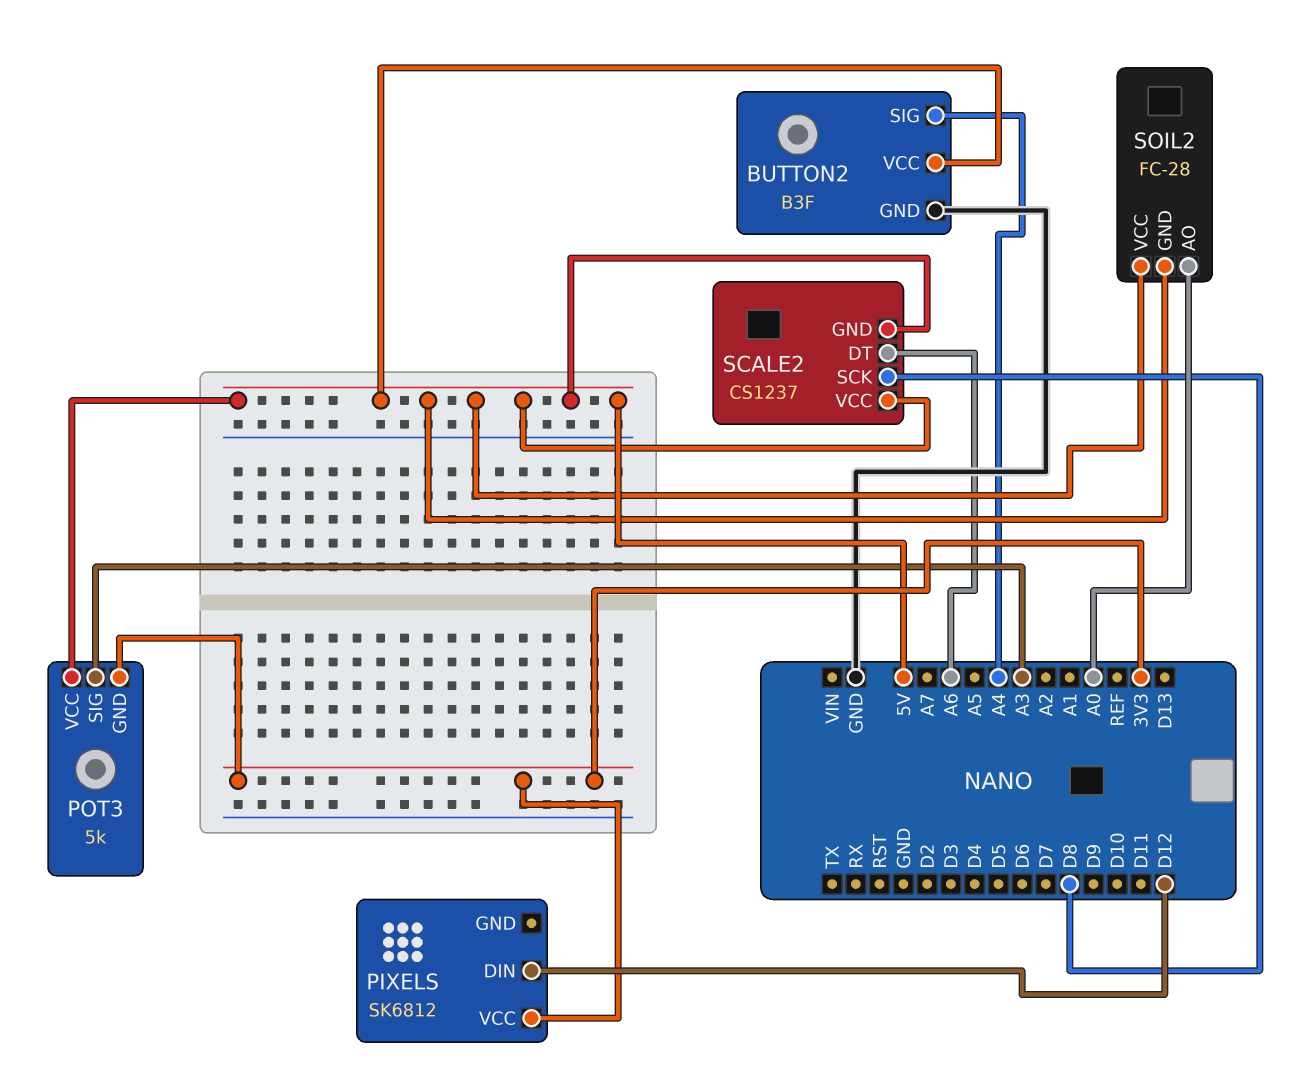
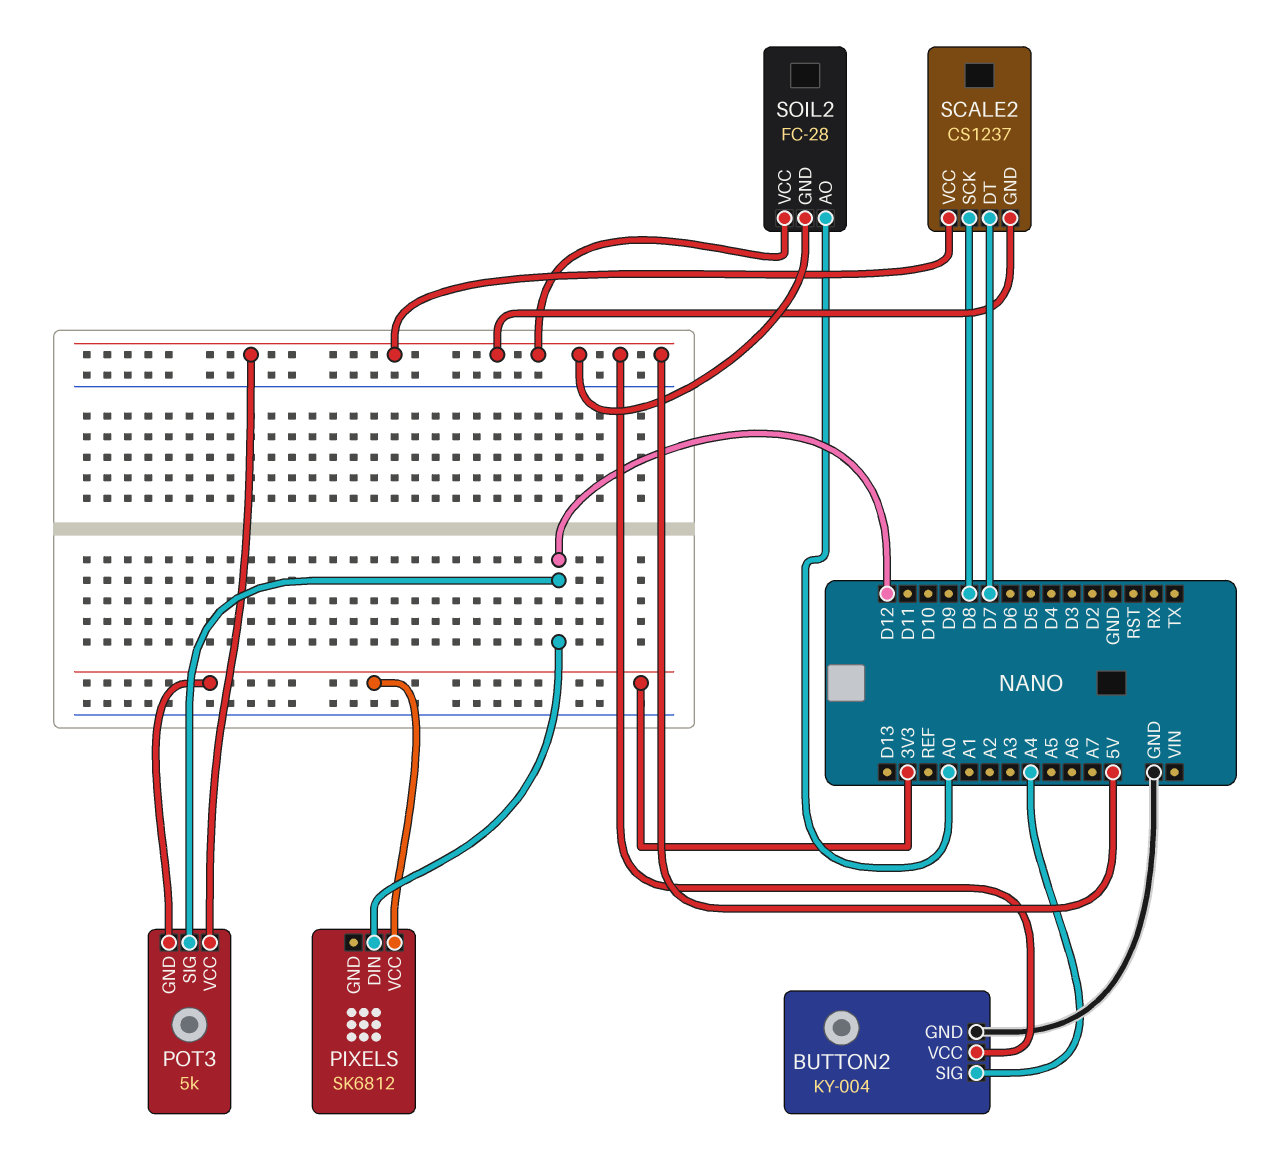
BUTTON2: B3F -> KY-004
POT3 pin SIG: A3 -> D12
SCALE2 pin DT: A6 -> D7

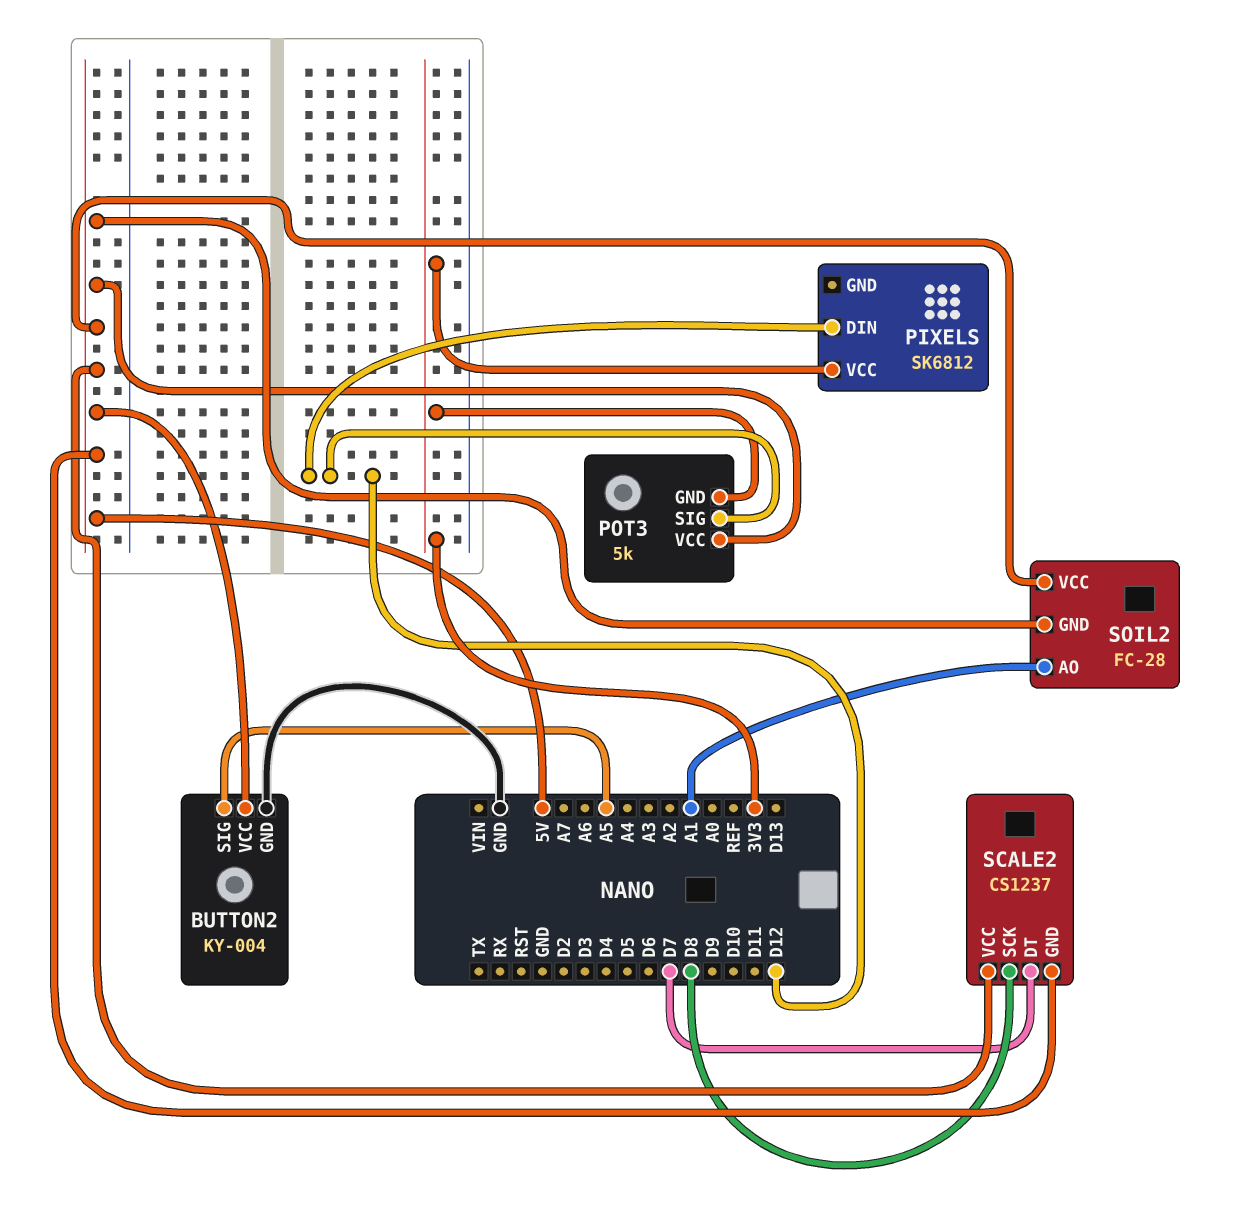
BUTTON2 pin SIG: A4 -> A5
SOIL2 pin AO: A0 -> A1

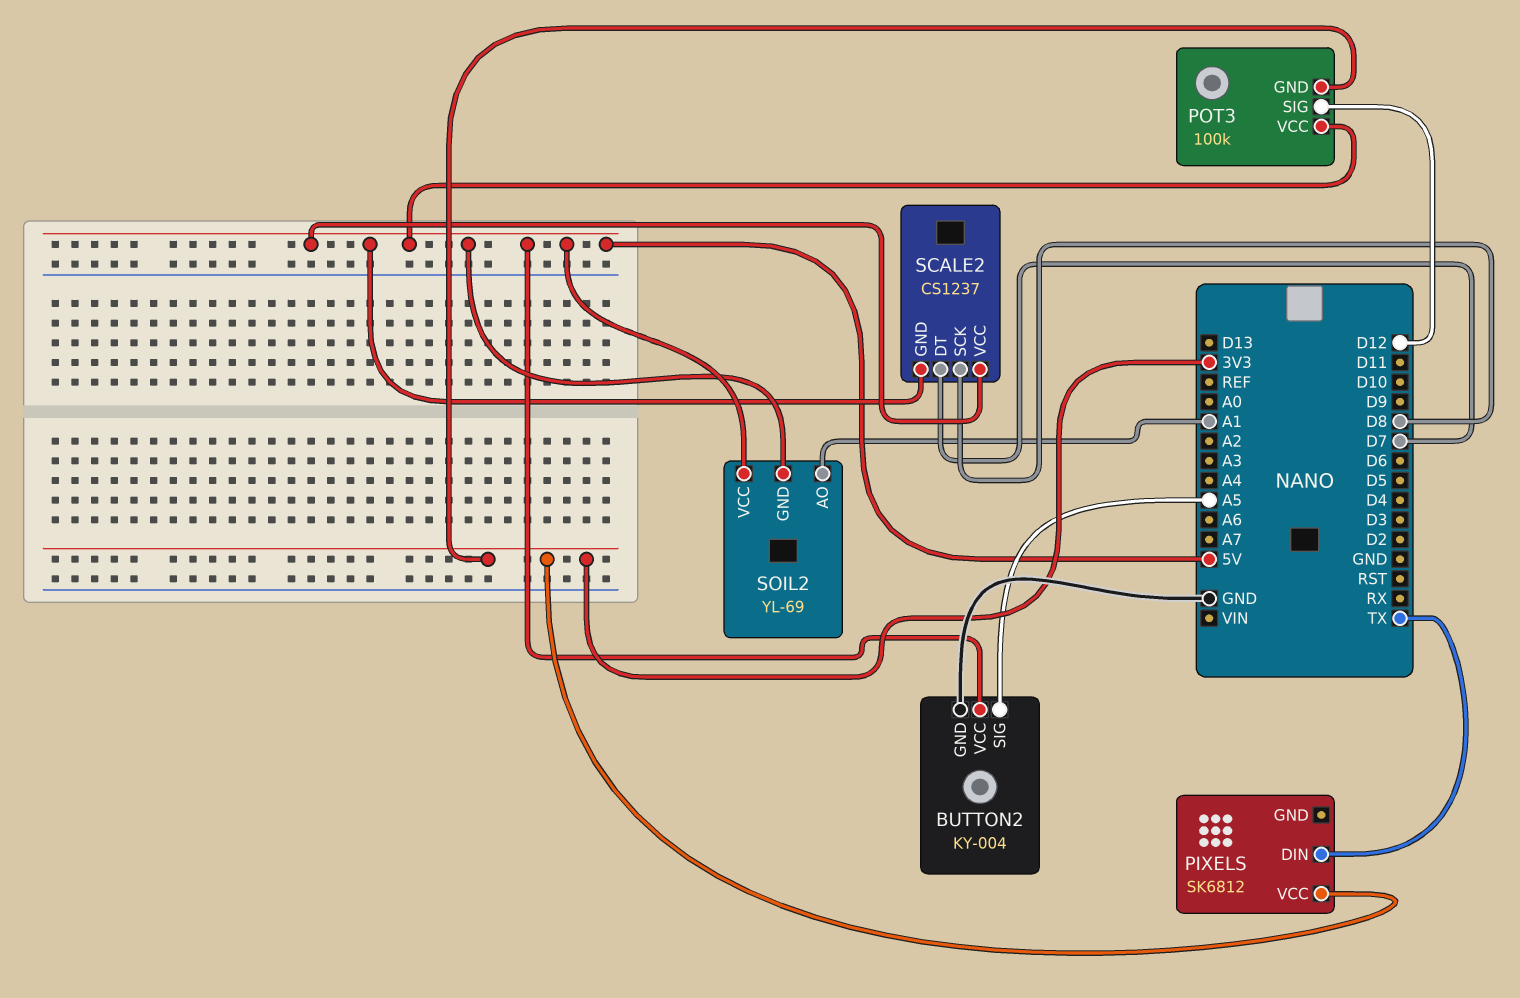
PIXELS pin DIN: D12 -> TX
POT3: 5k -> 100k
SOIL2: FC-28 -> YL-69

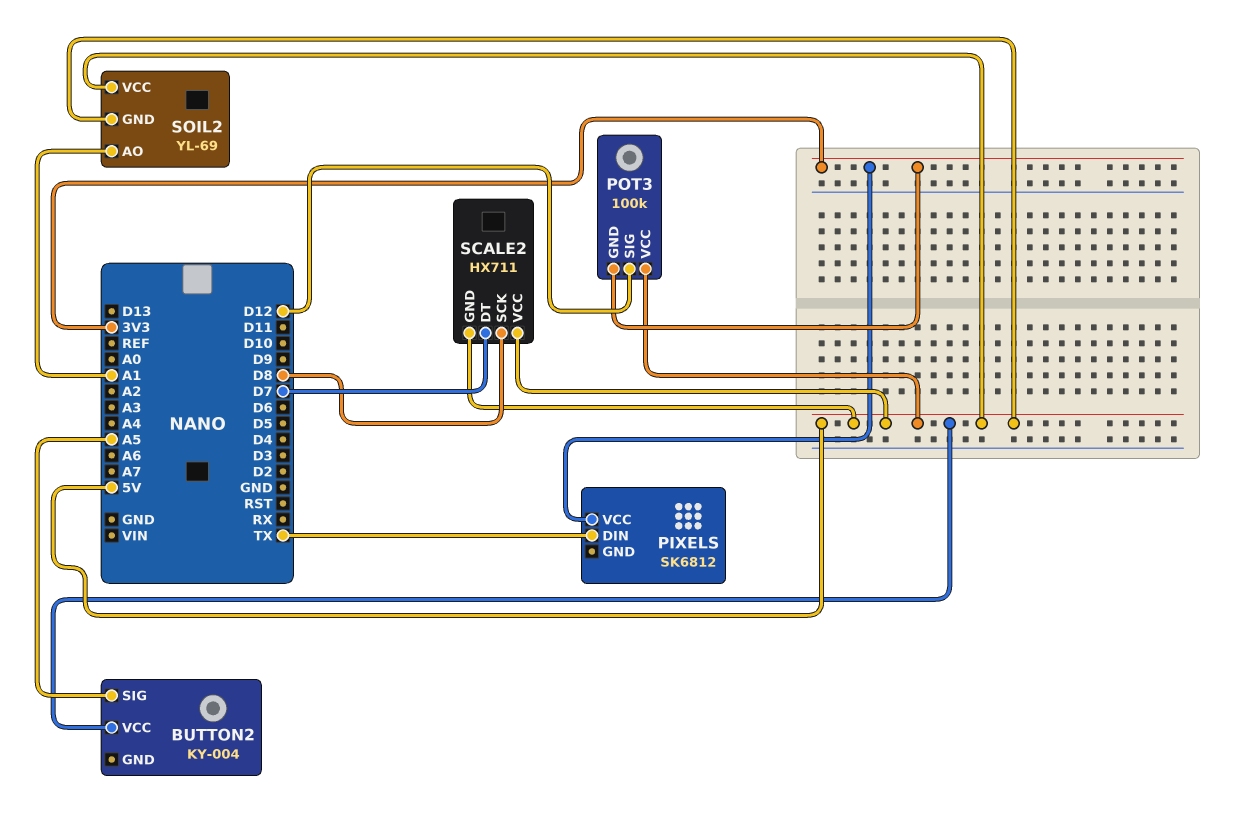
BUTTON2 pin GND: GND -> none
SCALE2: CS1237 -> HX711

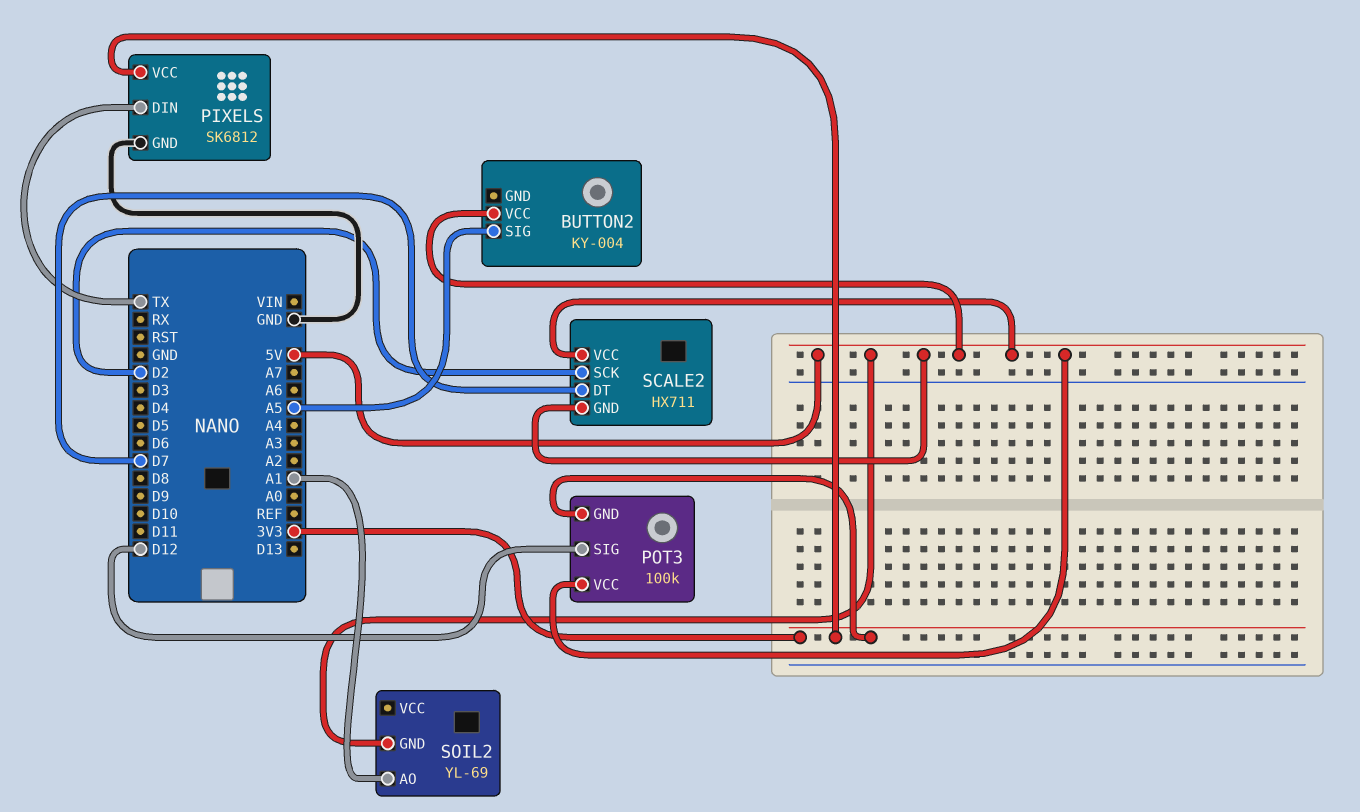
PIXELS pin GND: none -> GND
SCALE2 pin SCK: D8 -> D2
SOIL2 pin VCC: 5V -> none

